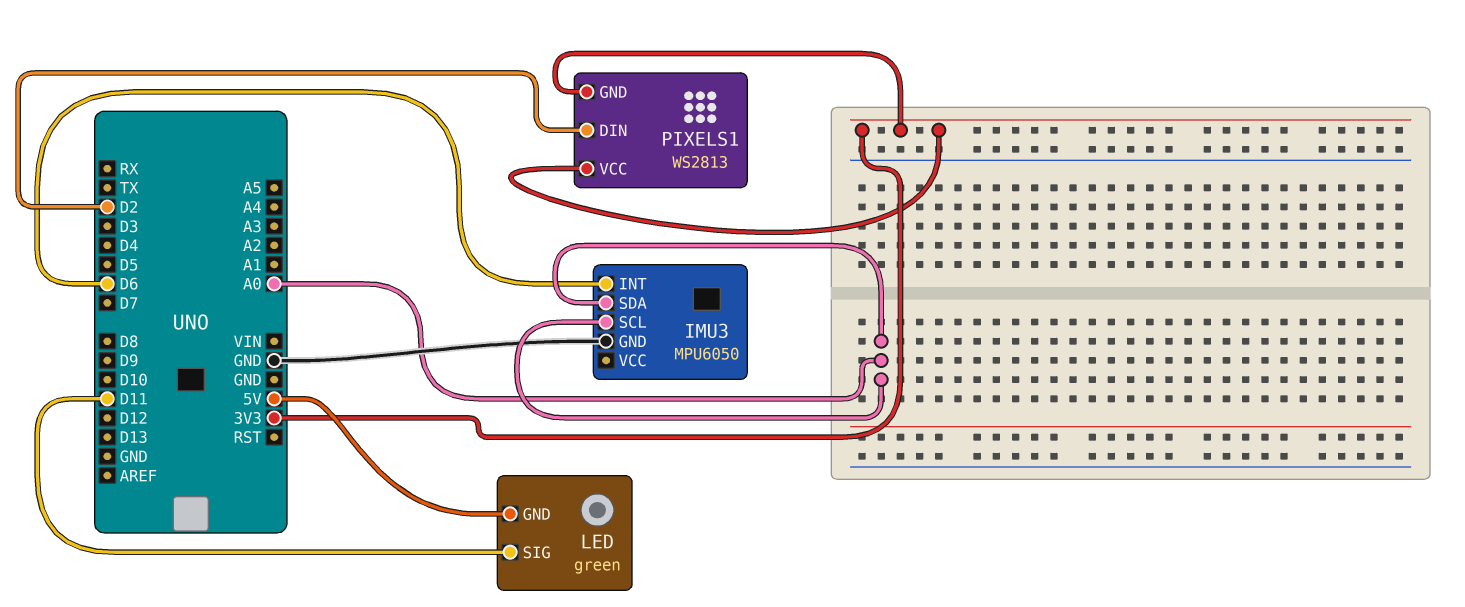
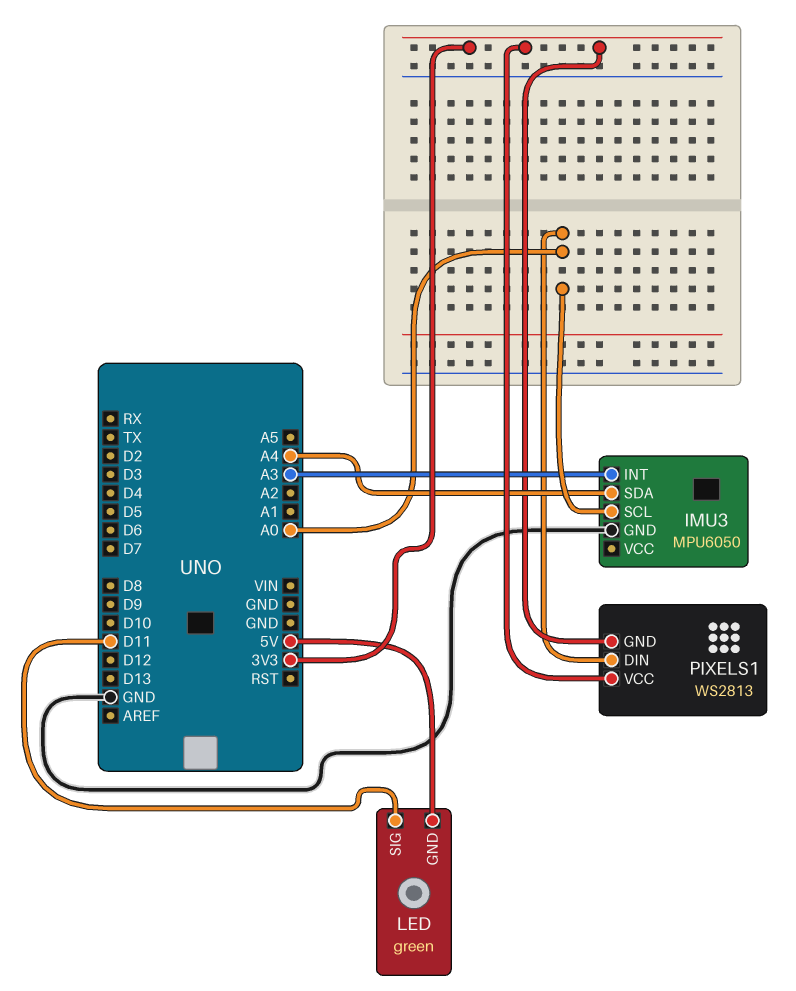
IMU3 pin INT: D6 -> A3
IMU3 pin SDA: A0 -> A4
PIXELS1 pin DIN: D2 -> A0

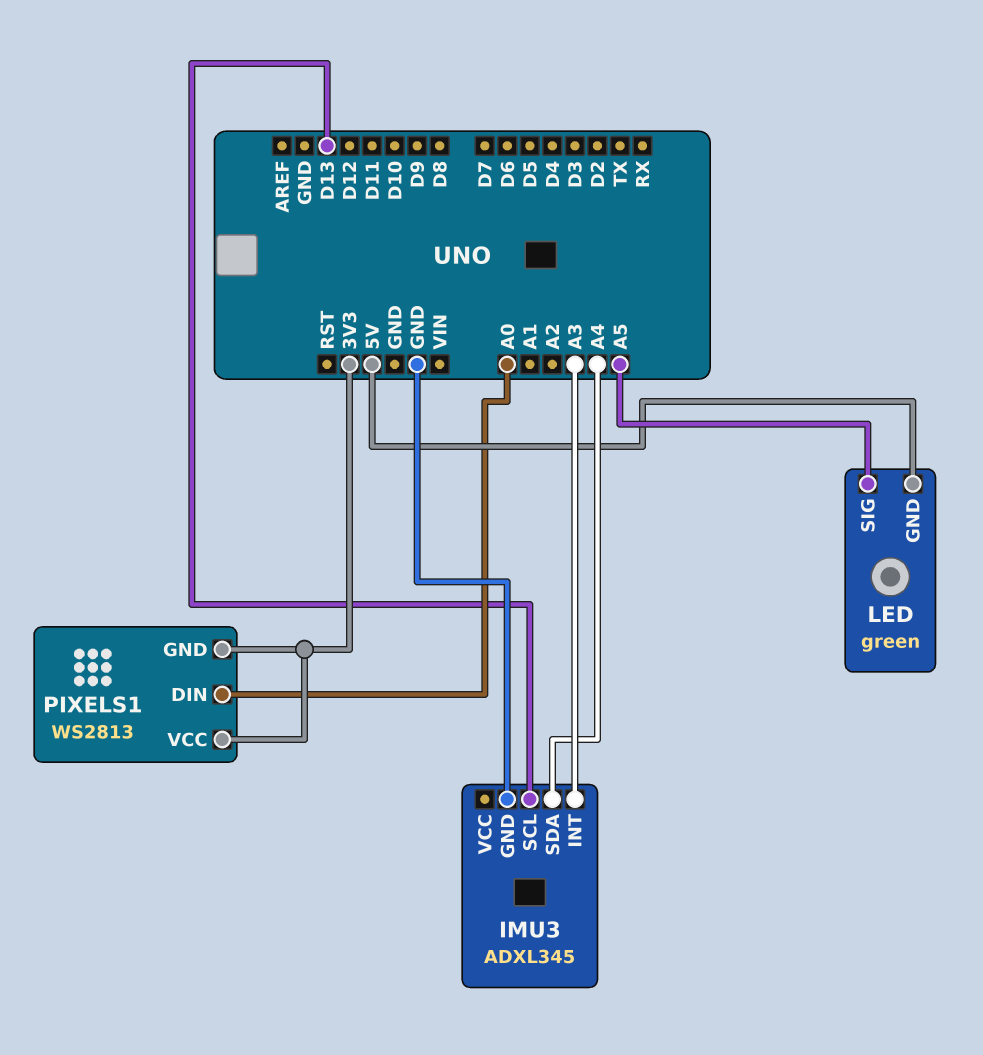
IMU3: MPU6050 -> ADXL345
IMU3 pin SCL: A0 -> D13
LED pin SIG: D11 -> A5

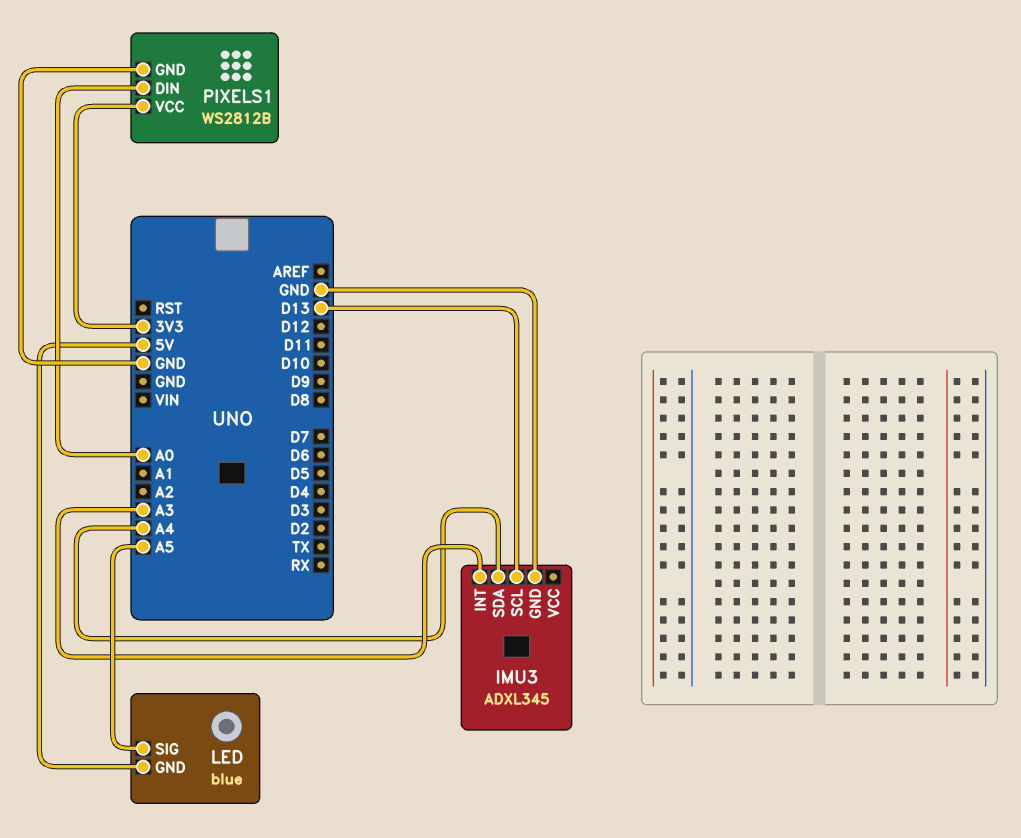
LED: green -> blue
PIXELS1: WS2813 -> WS2812B
PIXELS1 pin GND: 3V3 -> GND

